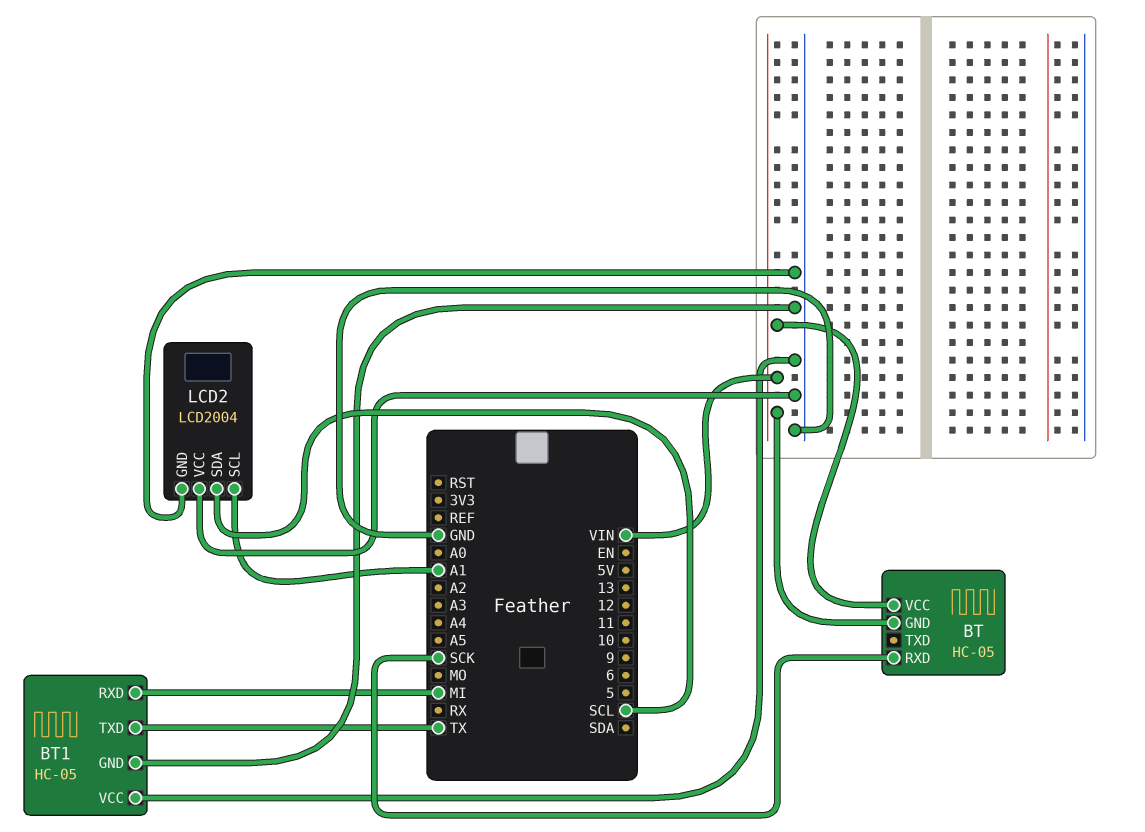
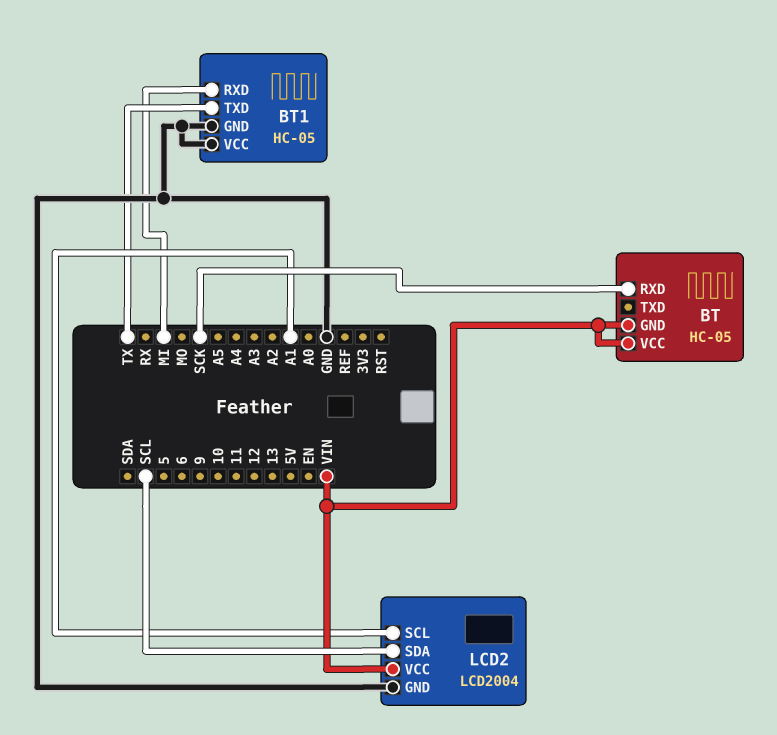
LCD2 pin VCC: GND -> VIN

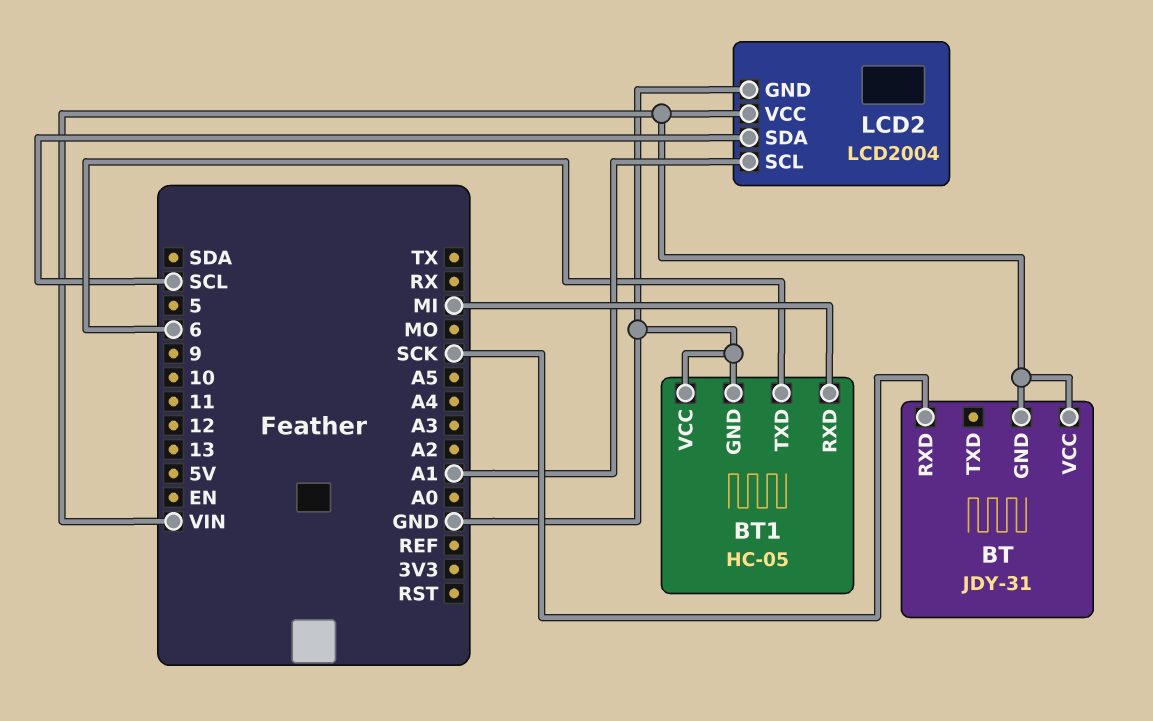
BT: HC-05 -> JDY-31
BT1 pin TXD: TX -> 6

